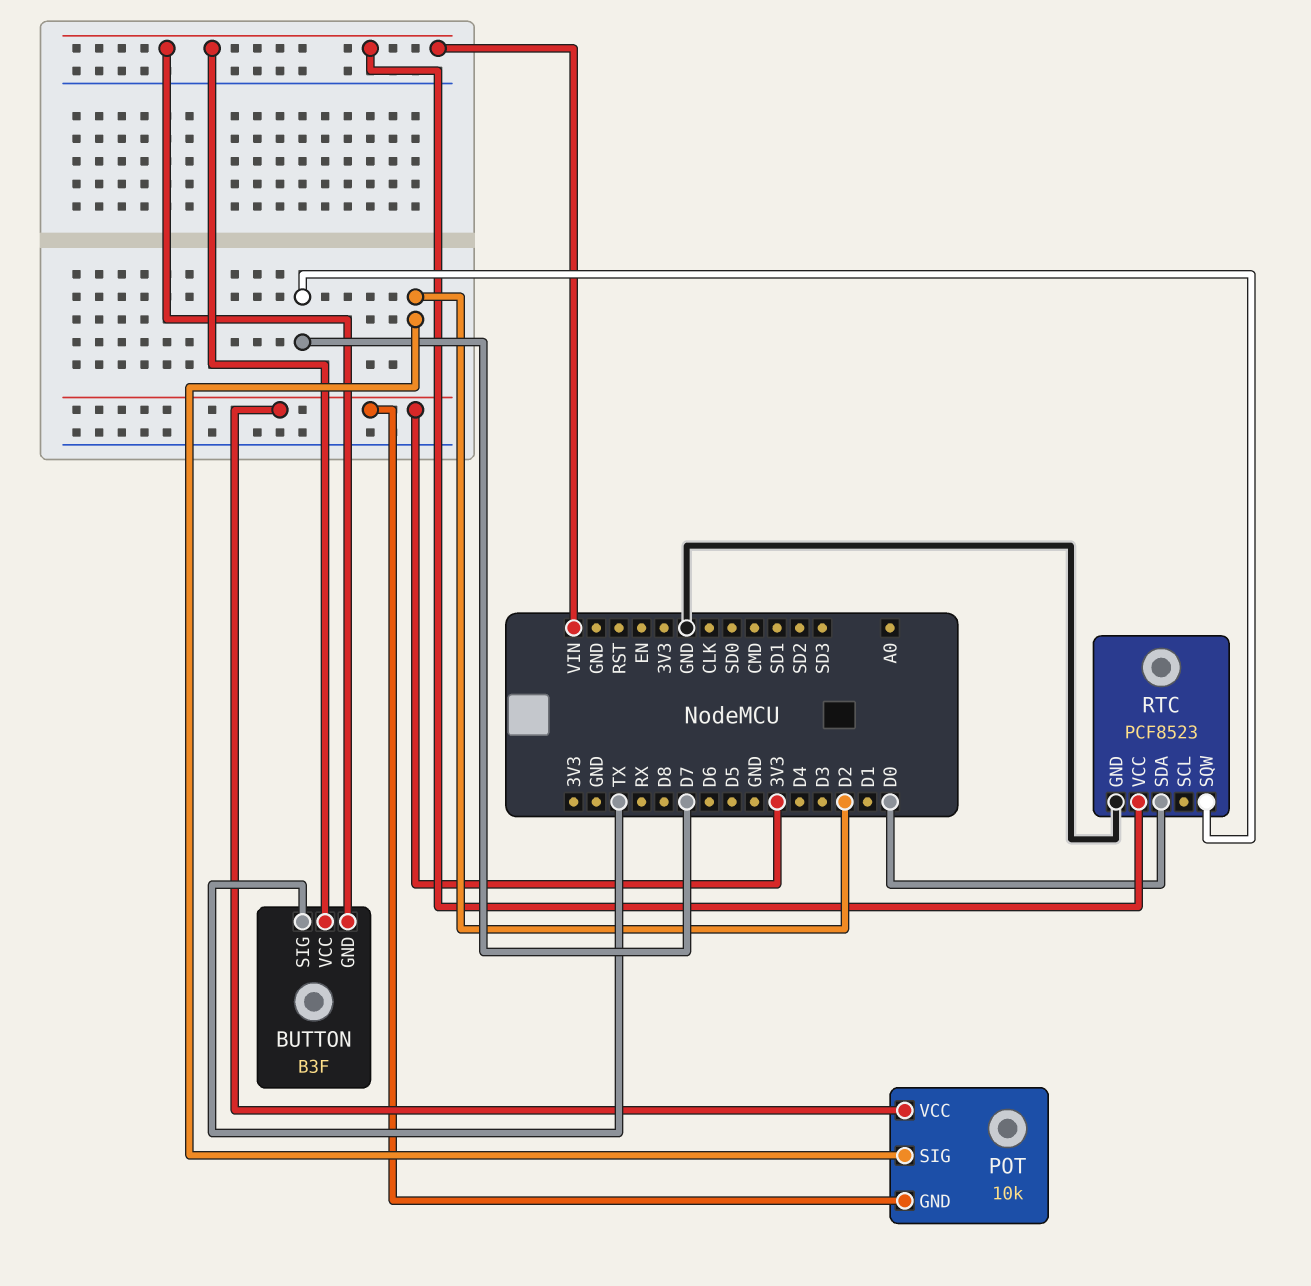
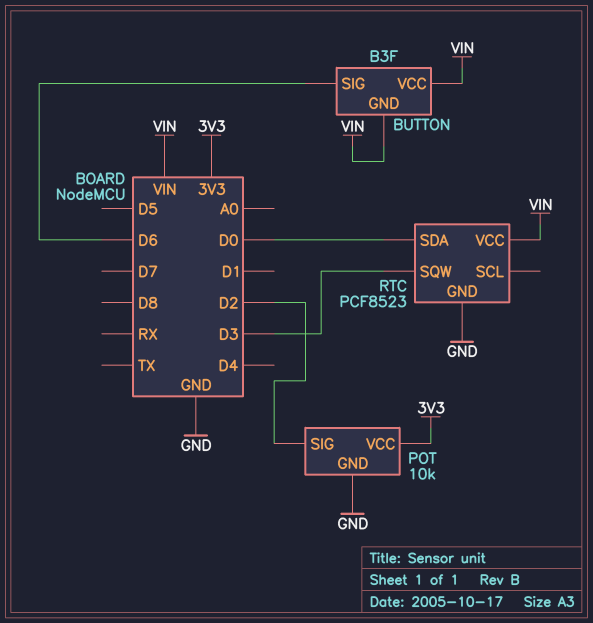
BUTTON pin SIG: TX -> D6
POT pin GND: 3V3 -> GND
RTC pin SQW: D7 -> D3

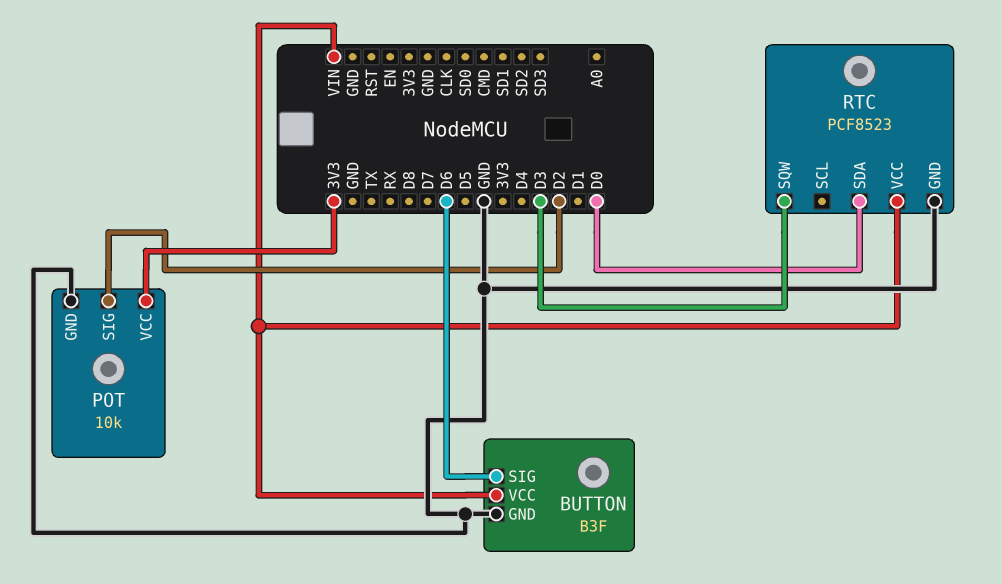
BUTTON pin GND: VIN -> GND

